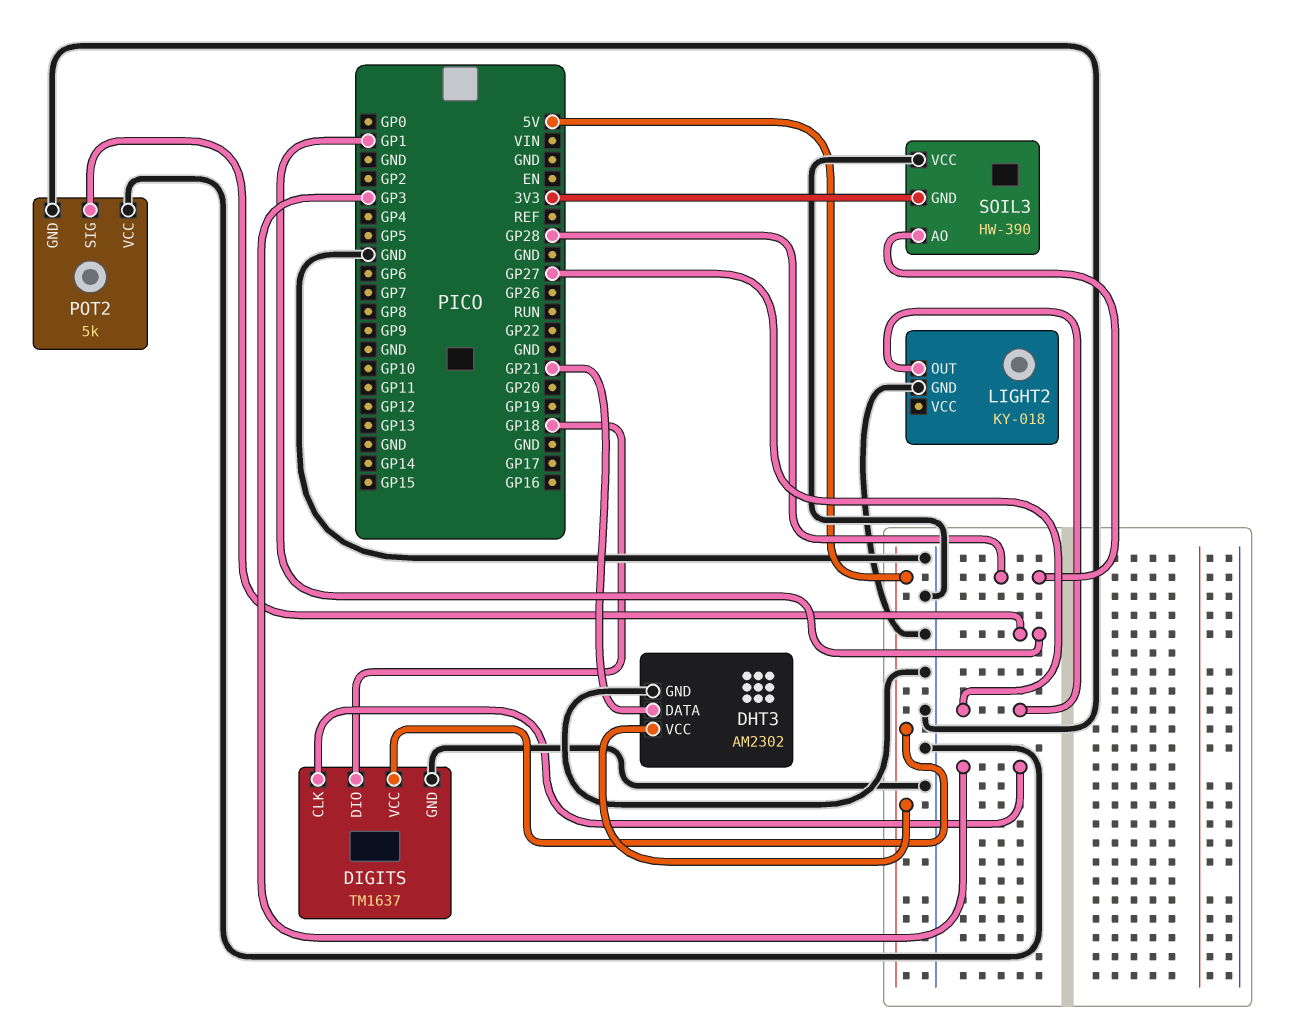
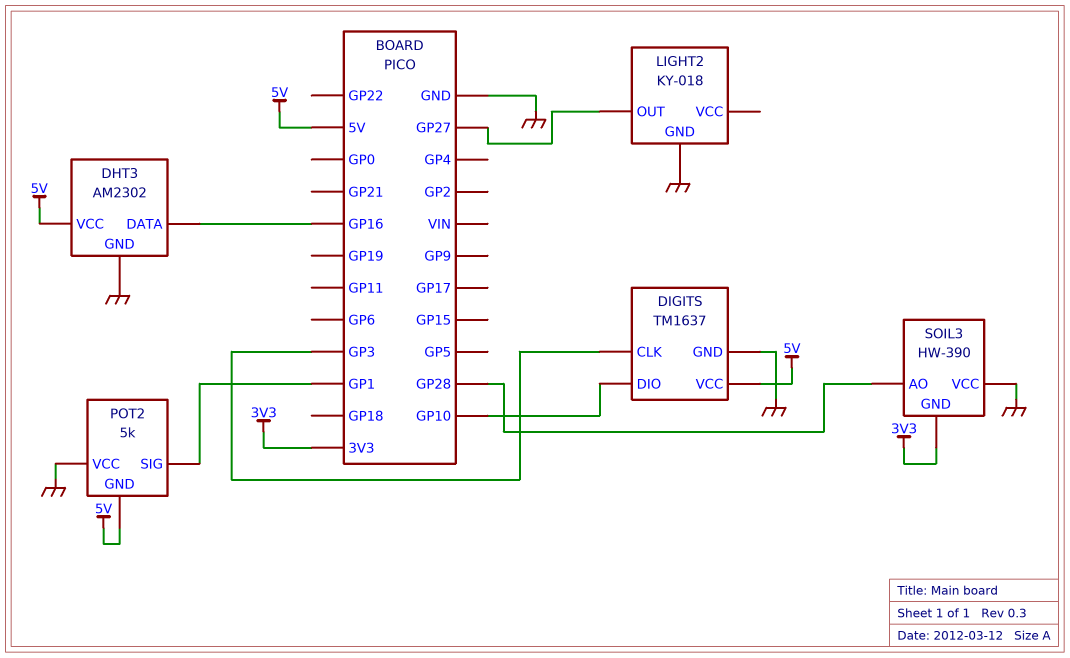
DHT3 pin DATA: GP21 -> GP16
DIGITS pin DIO: GP18 -> GP10
POT2 pin GND: GND -> 5V

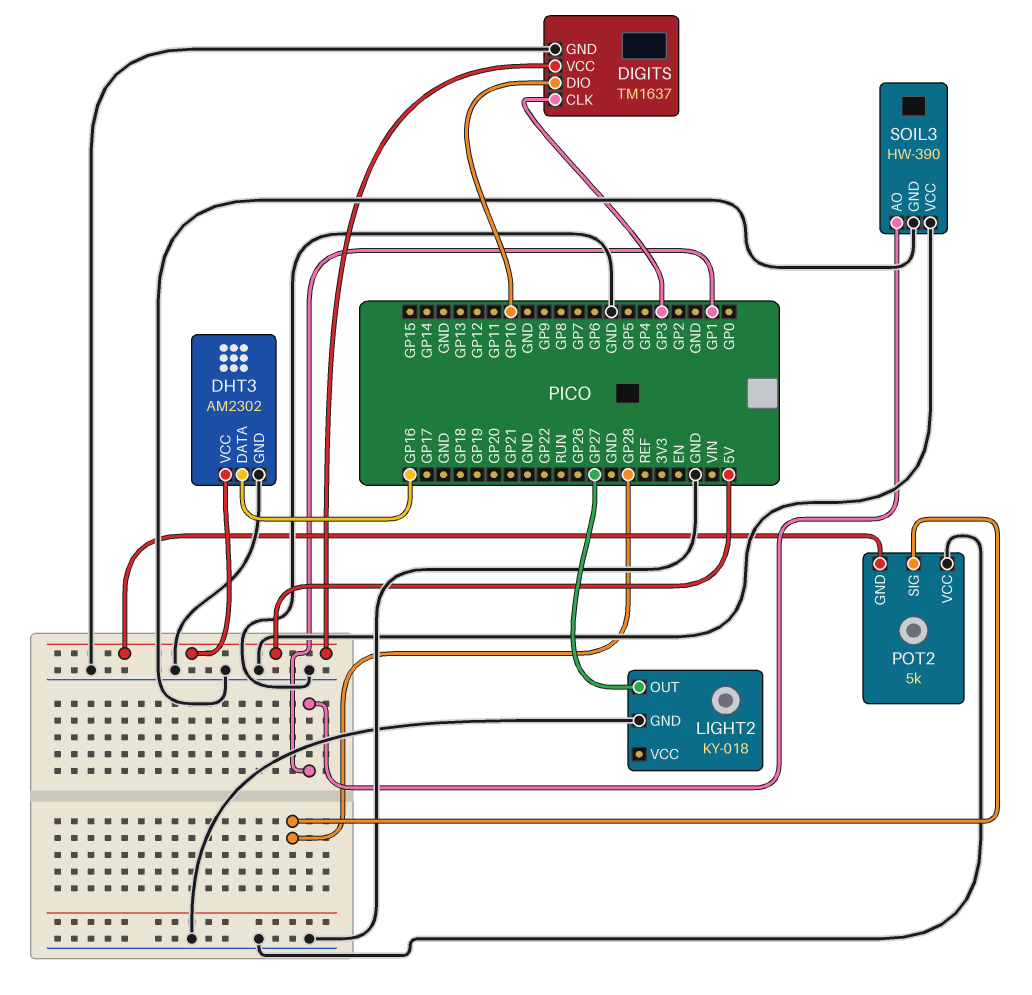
POT2 pin SIG: GP1 -> GP28
SOIL3 pin AO: GP28 -> GP1
SOIL3 pin GND: 3V3 -> GND

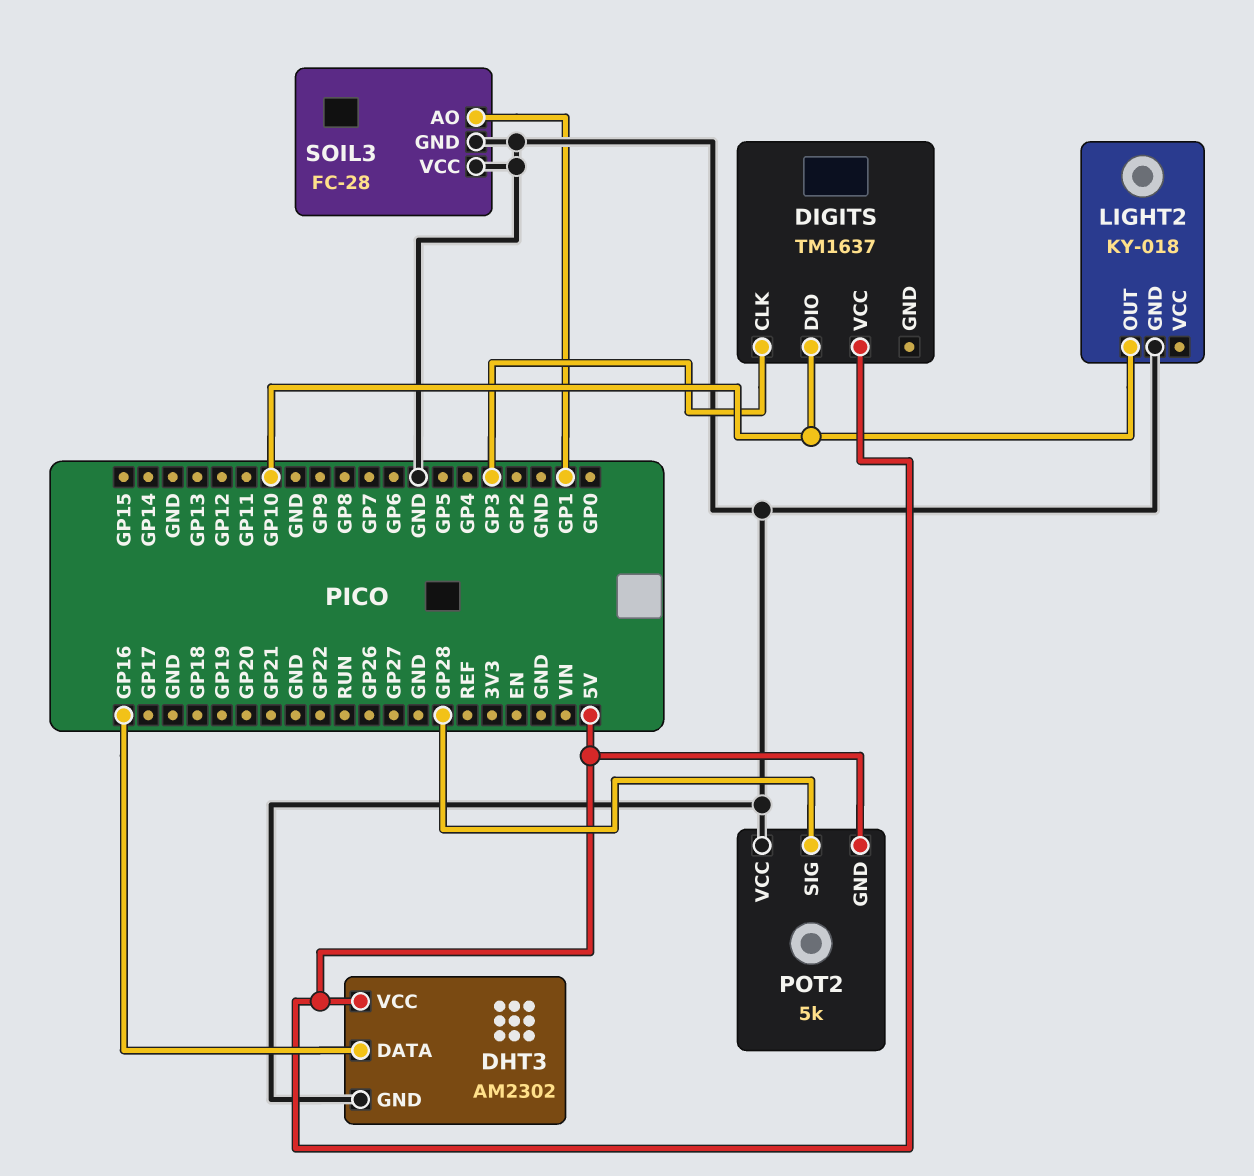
DIGITS pin GND: GND -> none
LIGHT2 pin OUT: GP27 -> GP10
SOIL3: HW-390 -> FC-28

